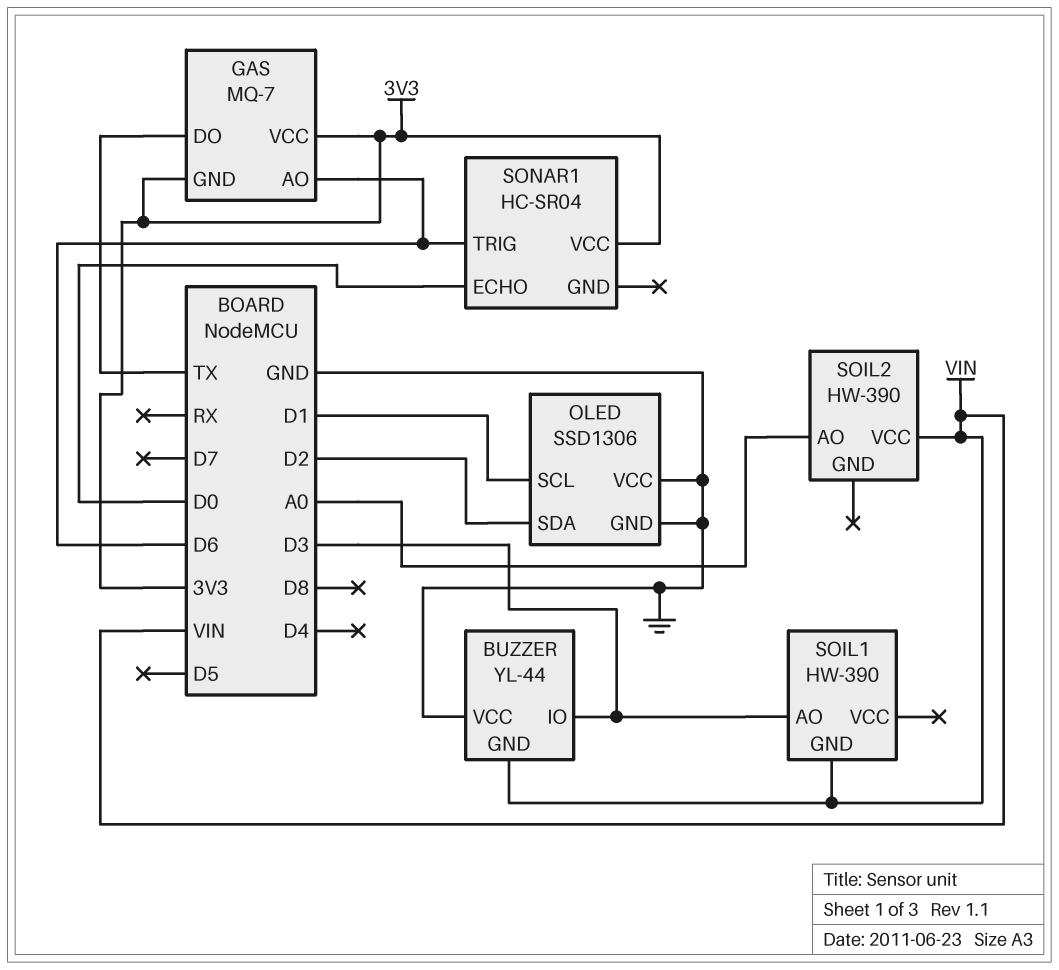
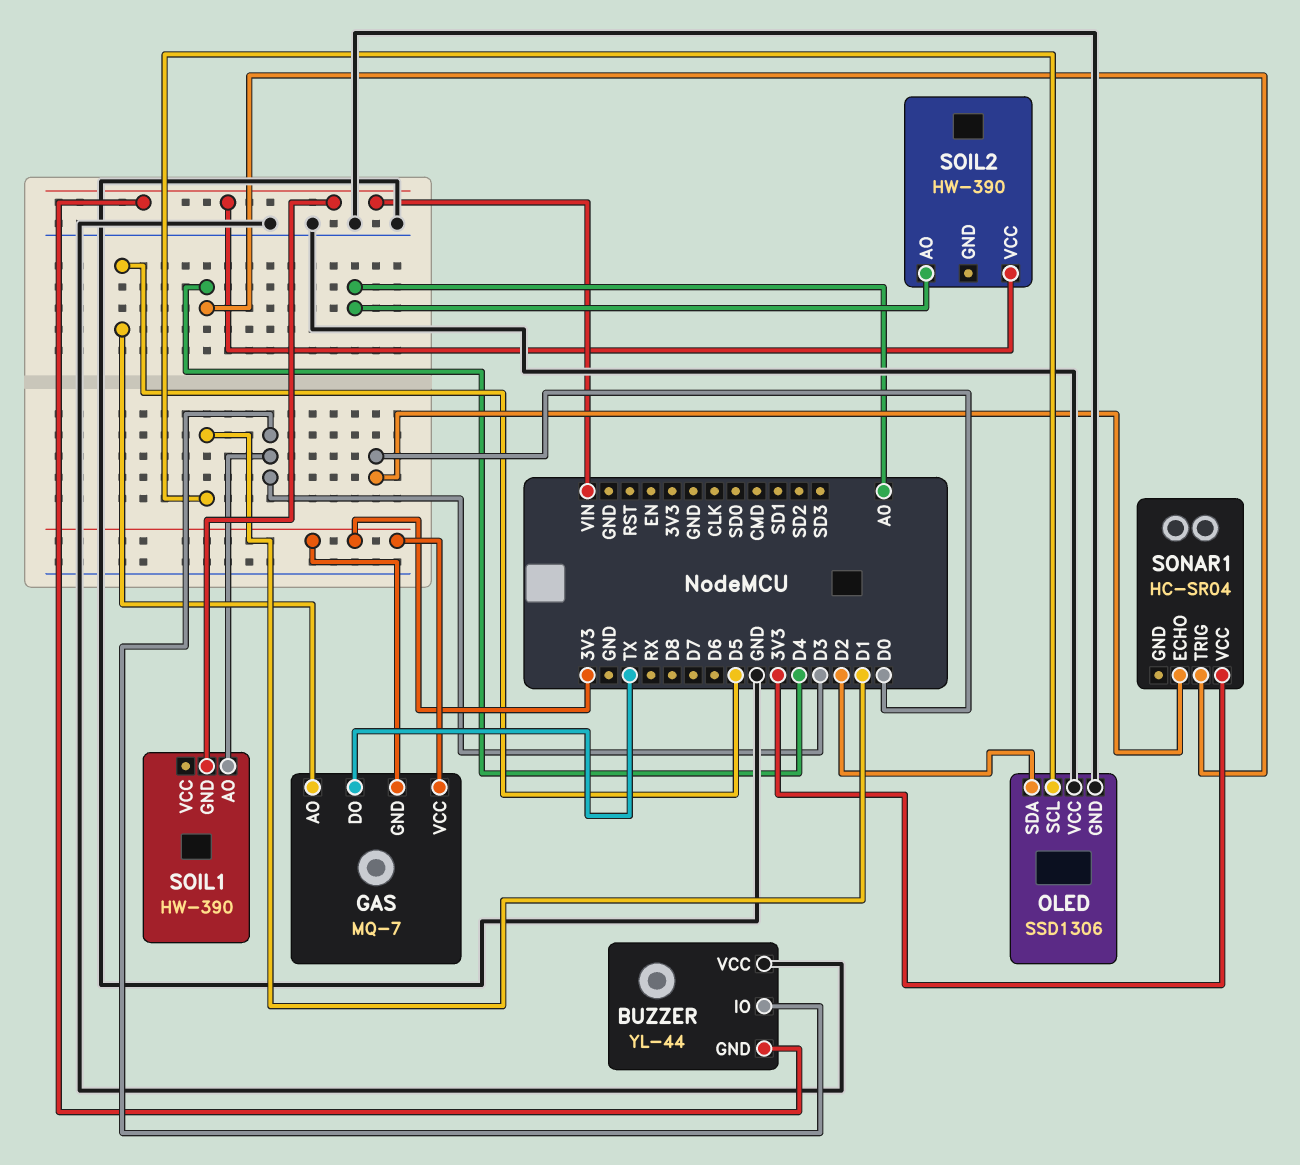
GAS pin AO: D6 -> D5
SONAR1 pin TRIG: D6 -> D4

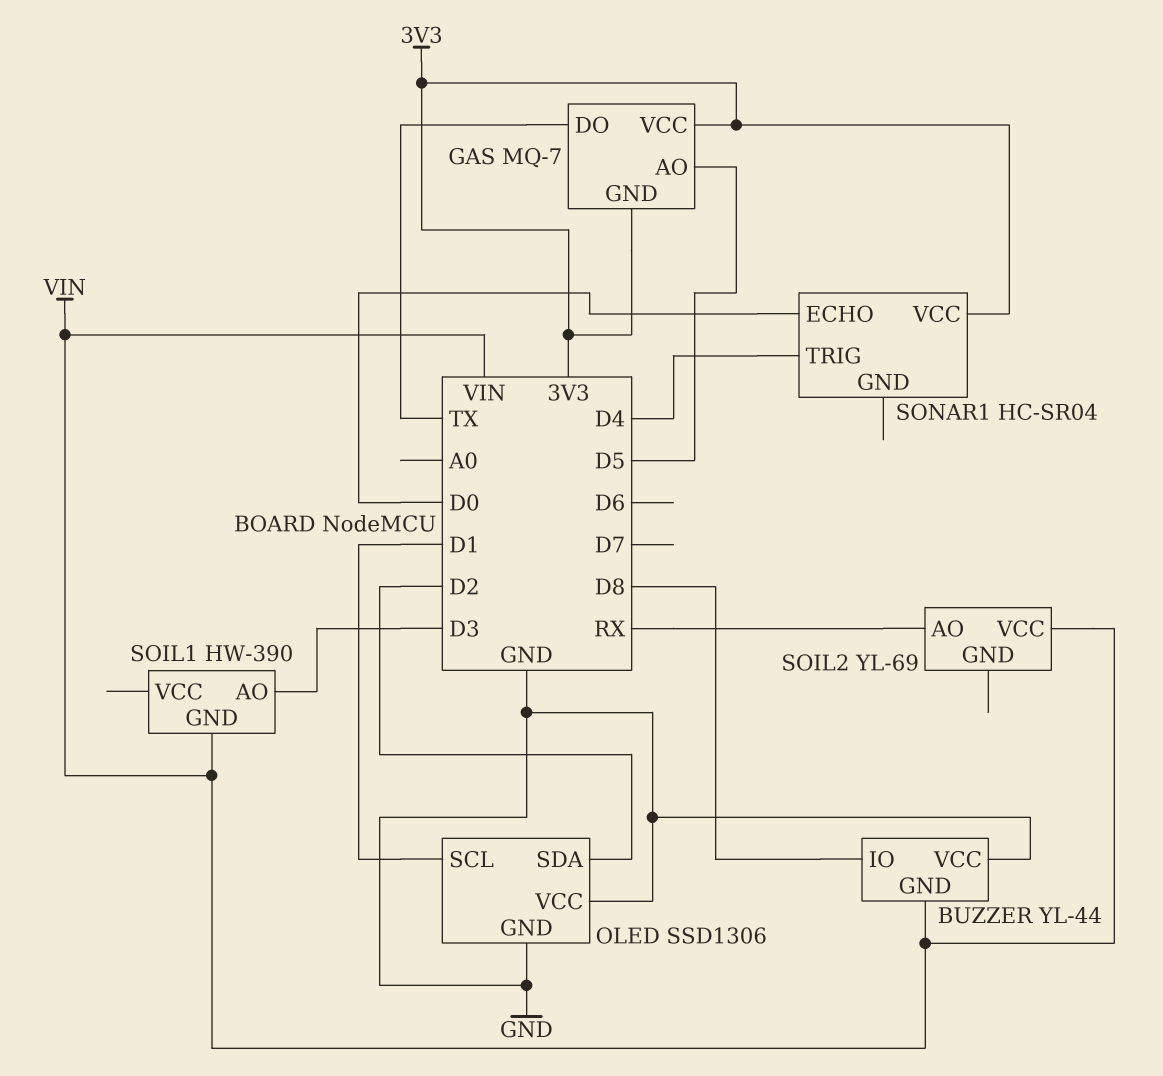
BUZZER pin IO: D3 -> D8
SOIL2: HW-390 -> YL-69
SOIL2 pin AO: A0 -> RX

